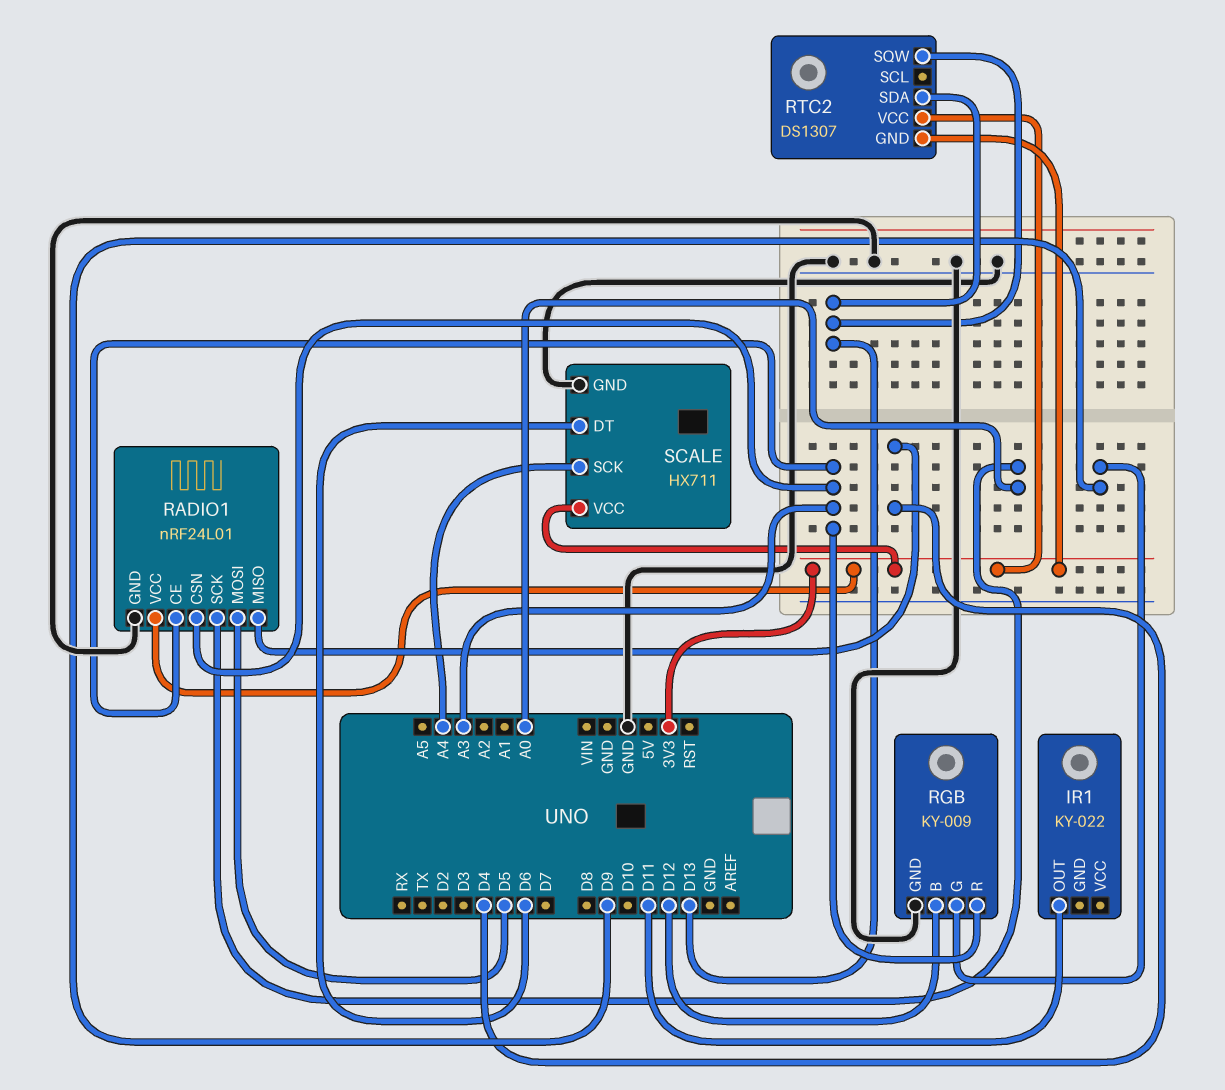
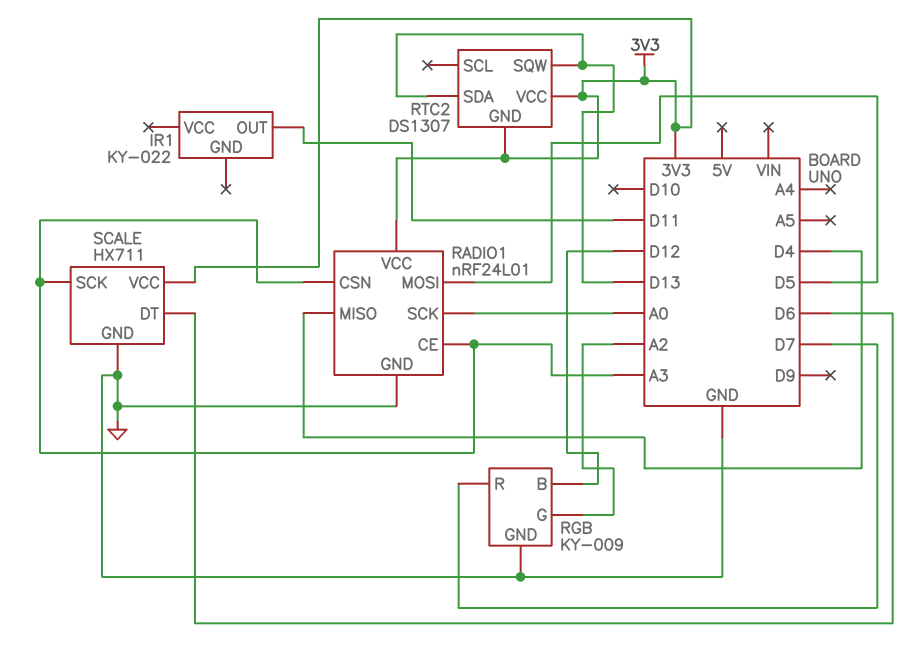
RGB pin G: D9 -> A2
RGB pin R: A3 -> D7
SCALE pin SCK: A4 -> A3

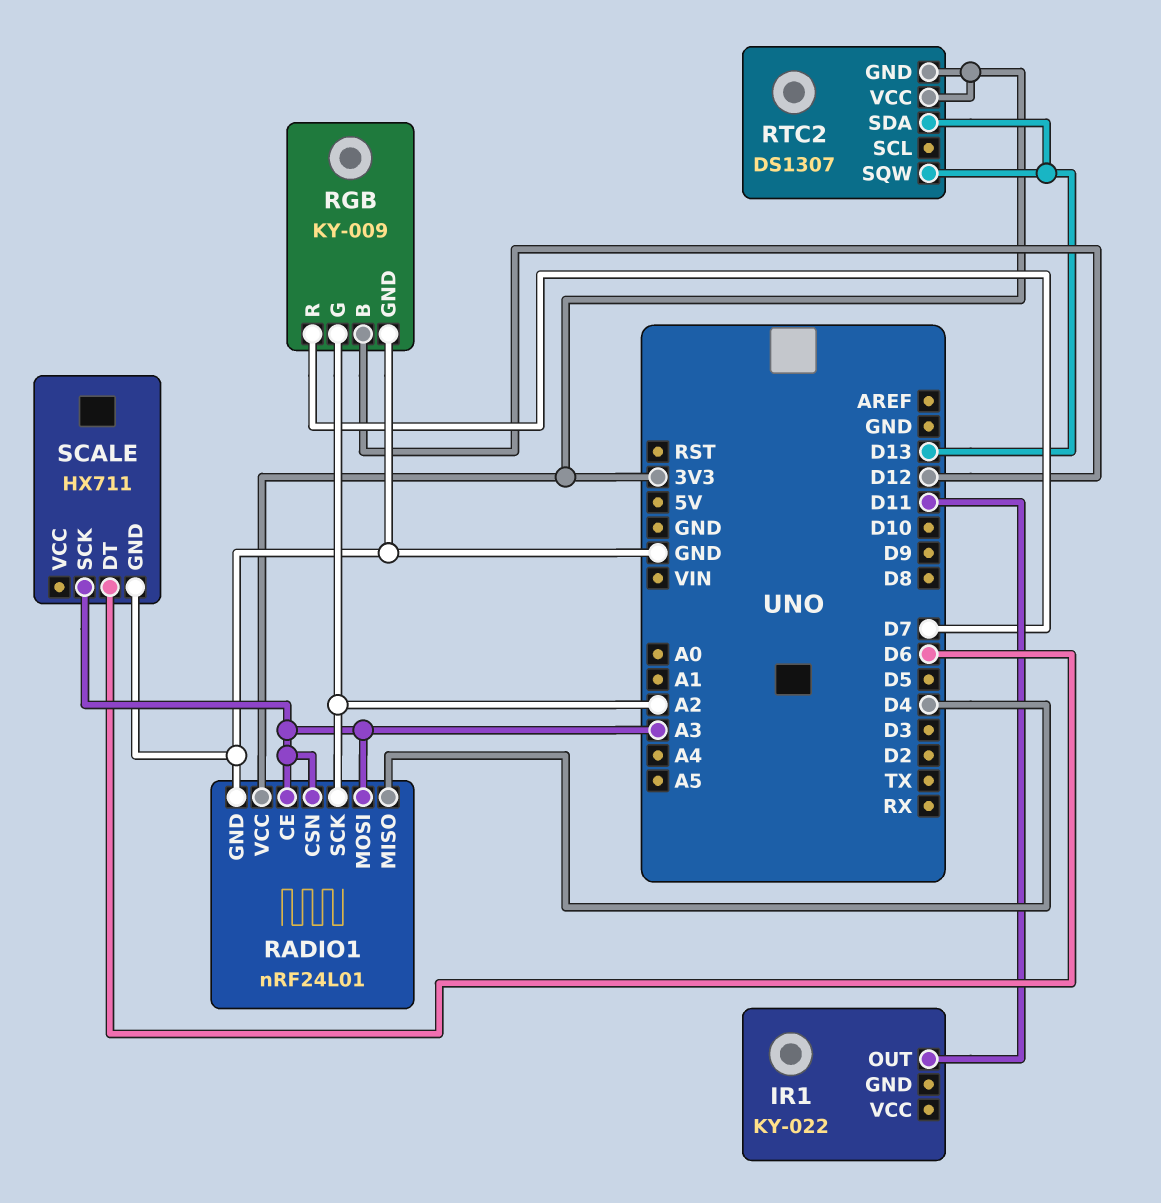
RADIO1 pin MOSI: D5 -> A3
RADIO1 pin SCK: A0 -> A2
SCALE pin VCC: 3V3 -> none

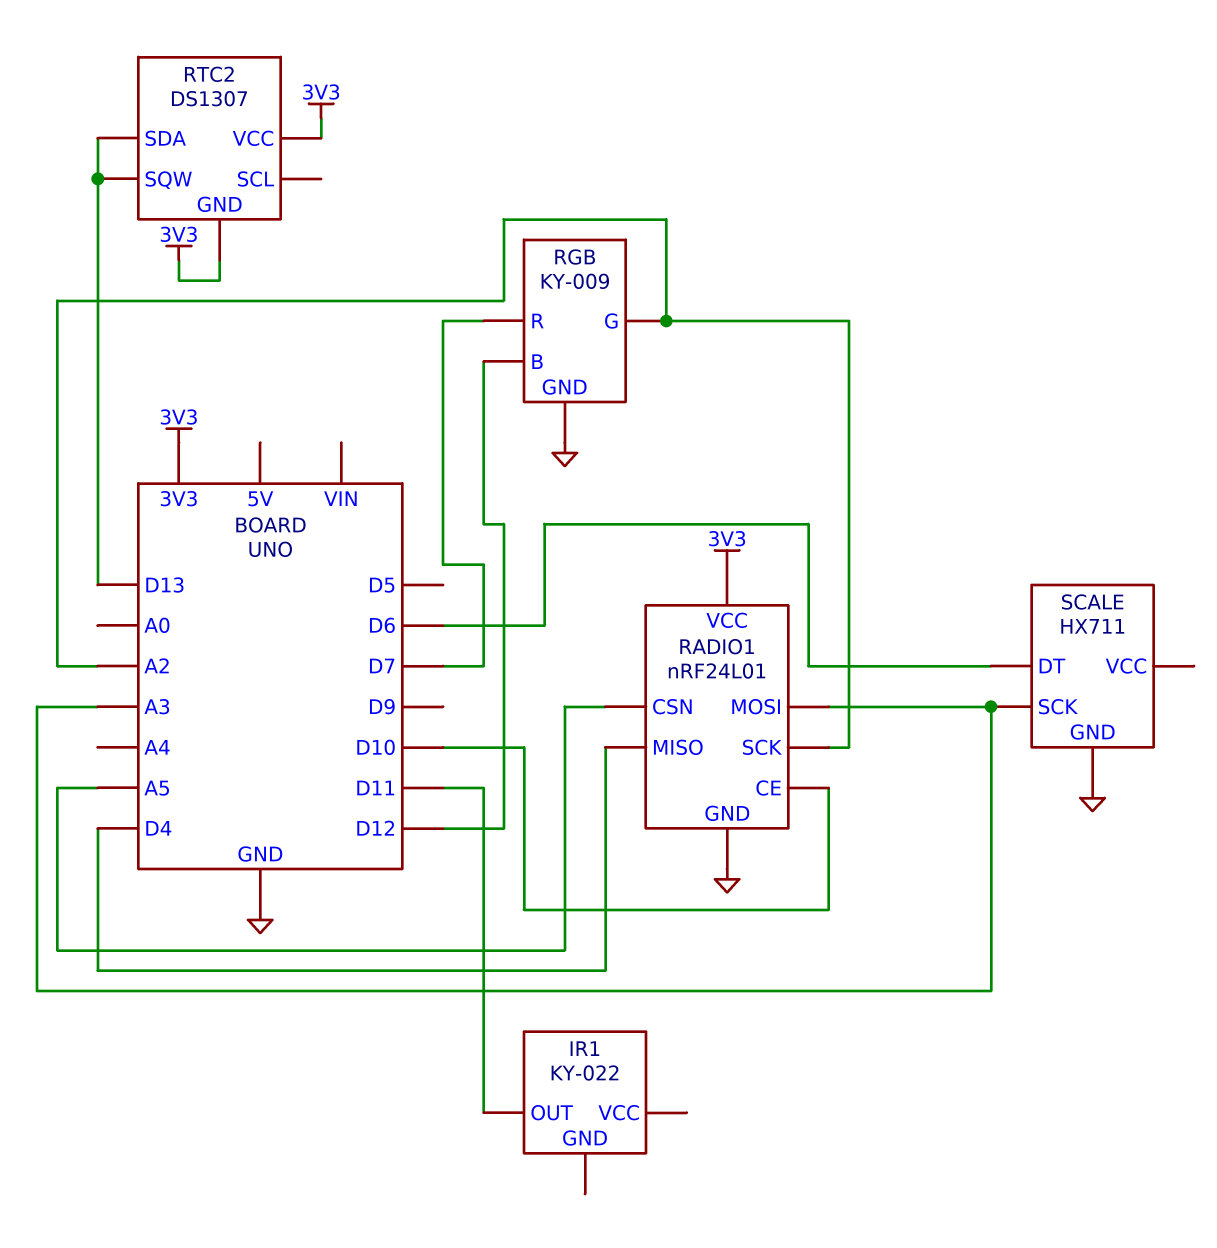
RADIO1 pin CE: A3 -> D10
RADIO1 pin CSN: A3 -> A5

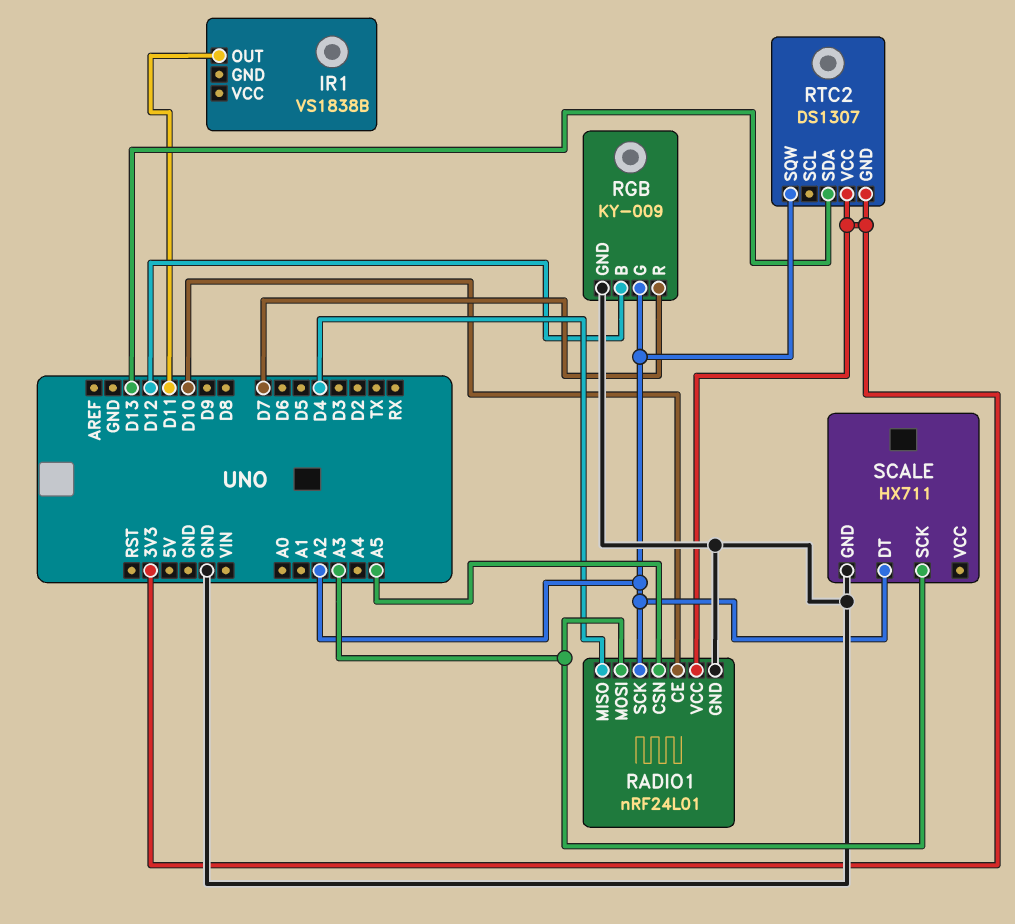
IR1: KY-022 -> VS1838B
RTC2 pin SQW: D13 -> A2
SCALE pin DT: D6 -> A2

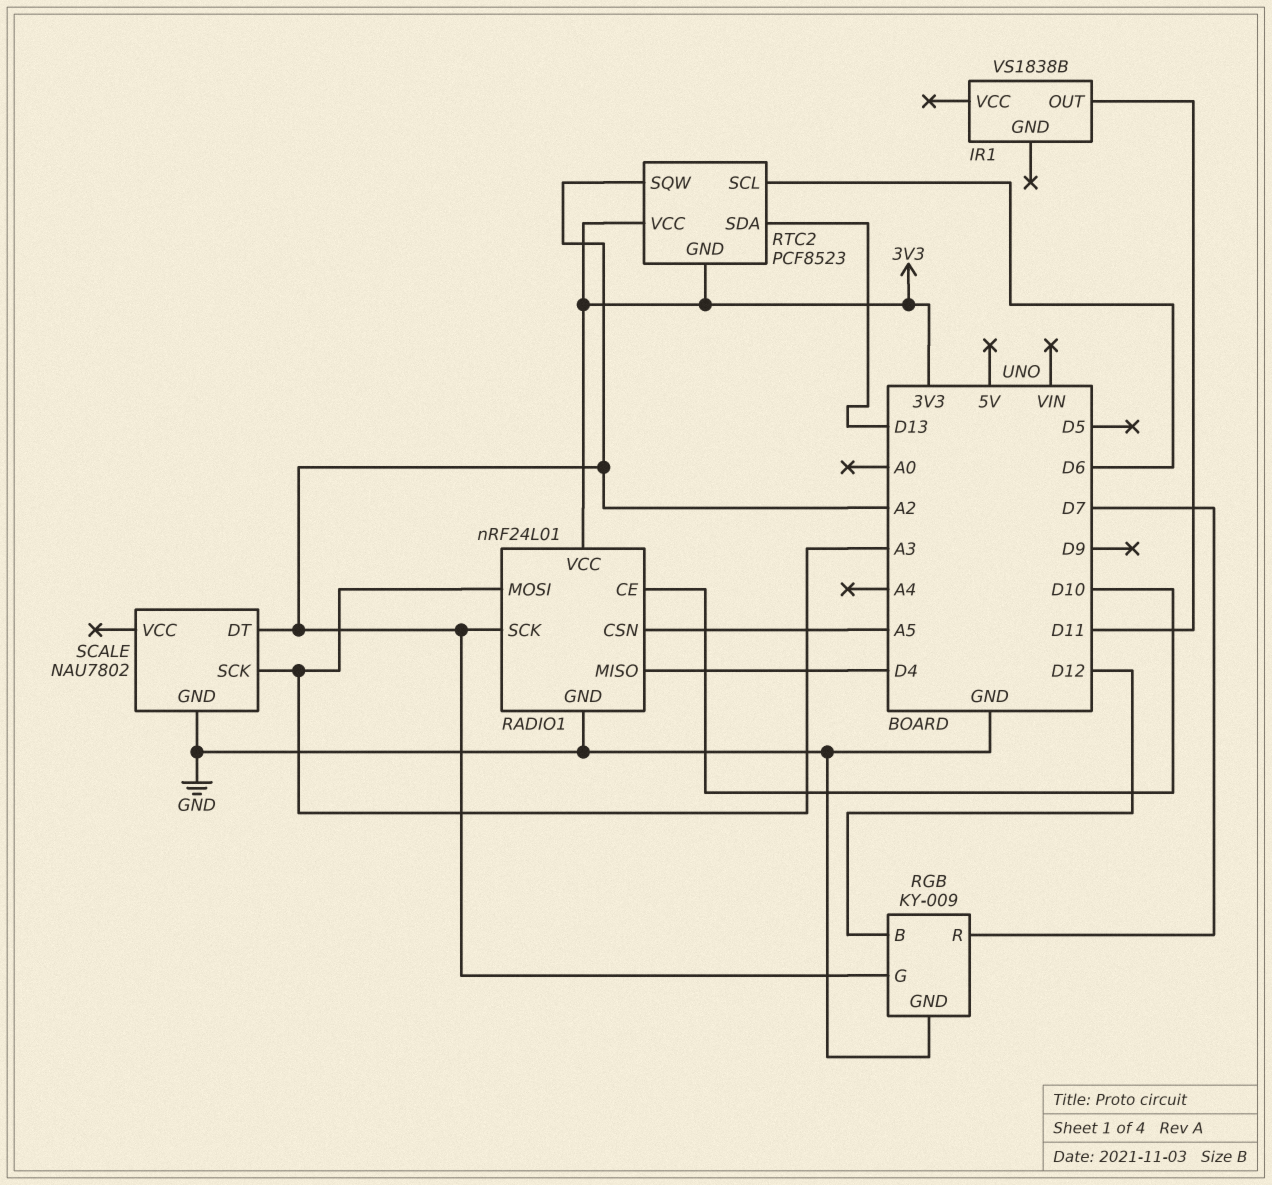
RTC2: DS1307 -> PCF8523
RTC2 pin SCL: none -> D6
SCALE: HX711 -> NAU7802

